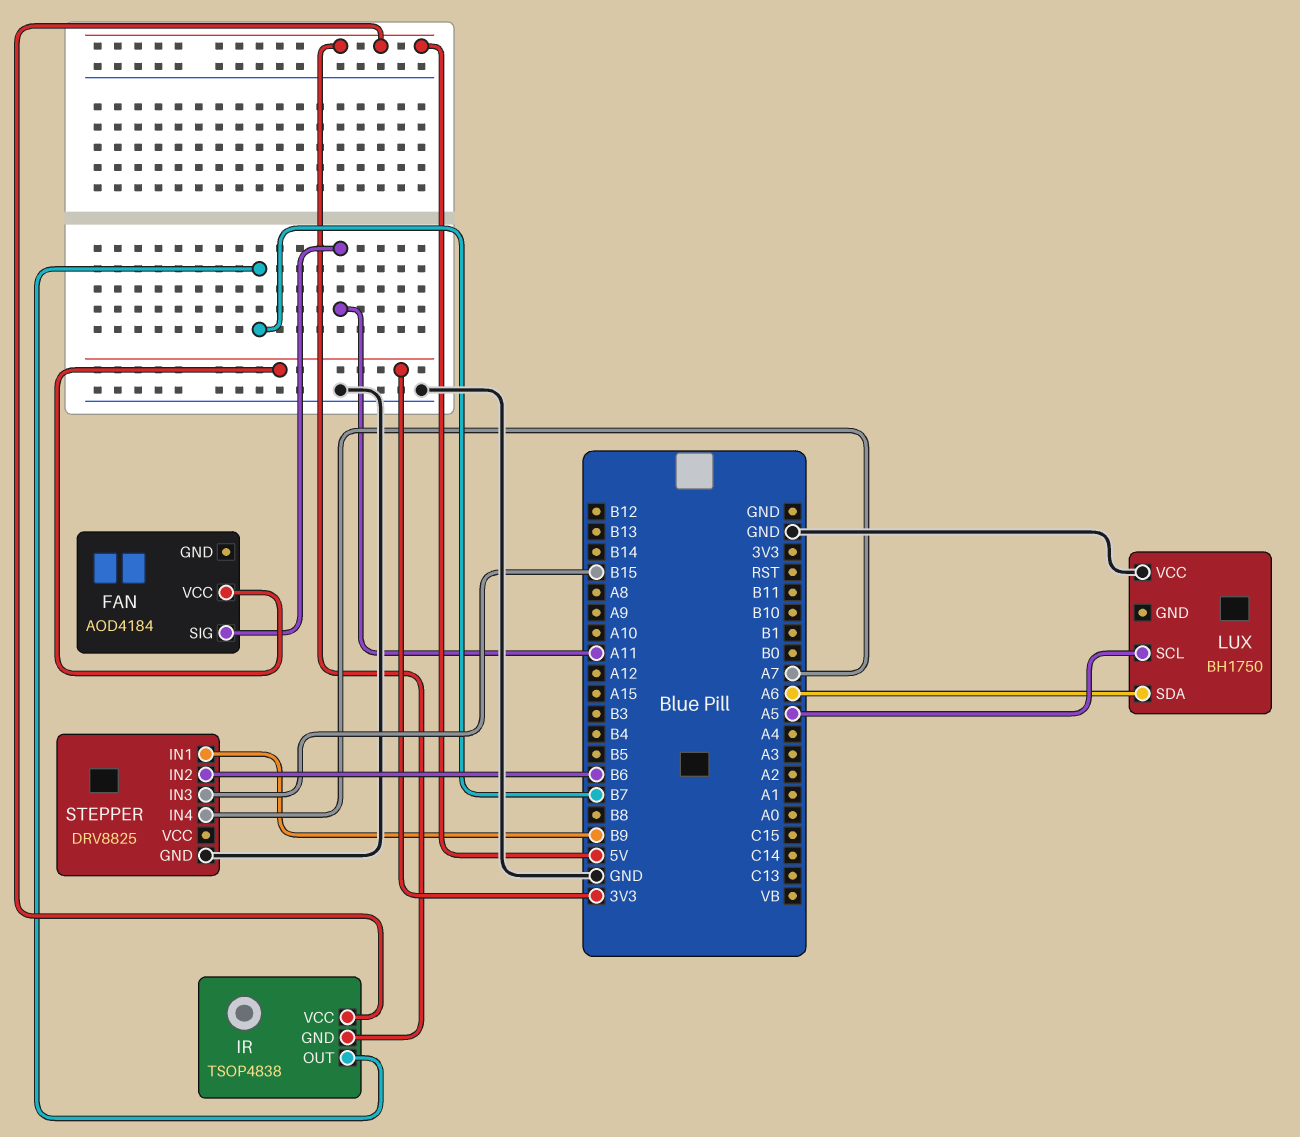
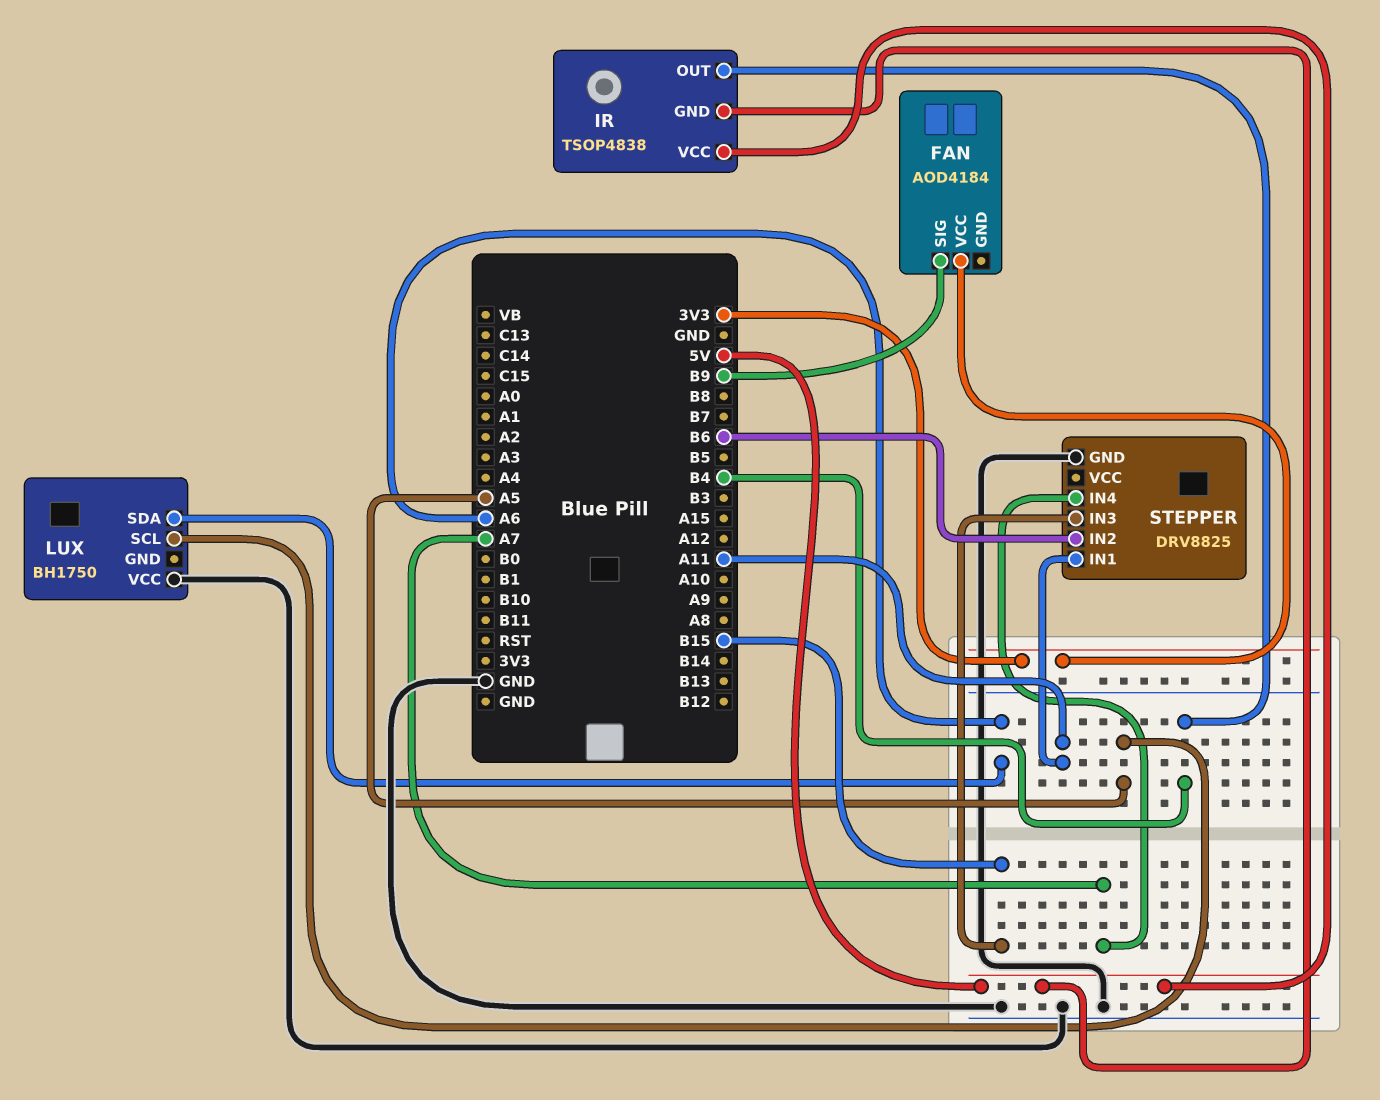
FAN pin SIG: A11 -> B9
IR pin OUT: B7 -> B4
STEPPER pin IN1: B9 -> A11

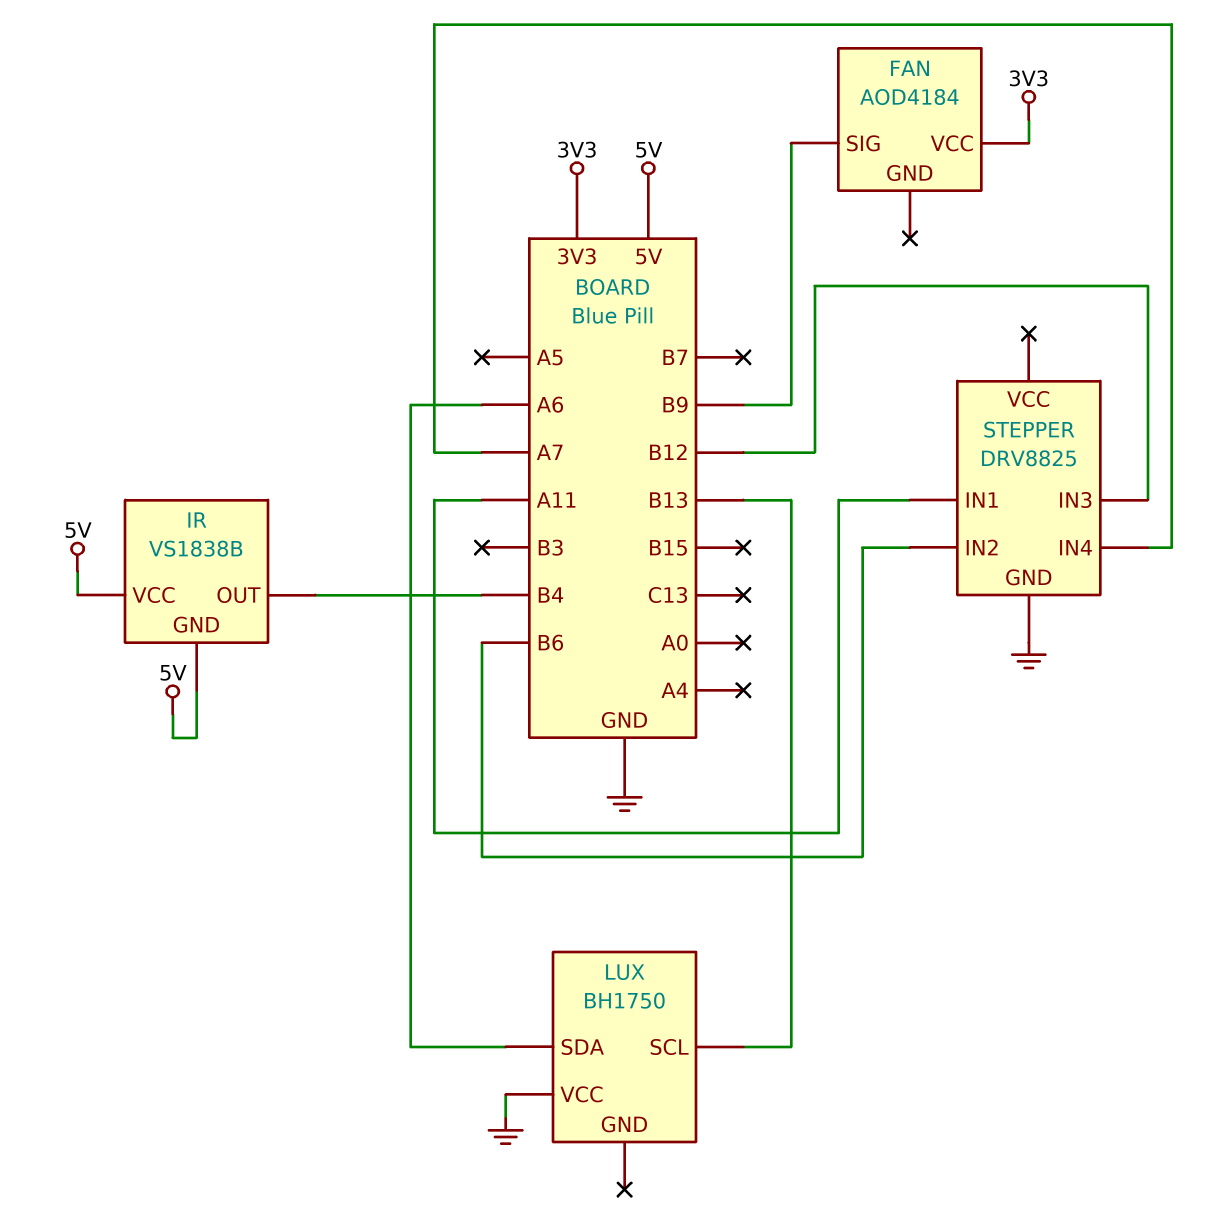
IR: TSOP4838 -> VS1838B
LUX pin SCL: A5 -> B13
STEPPER pin IN3: B15 -> B12

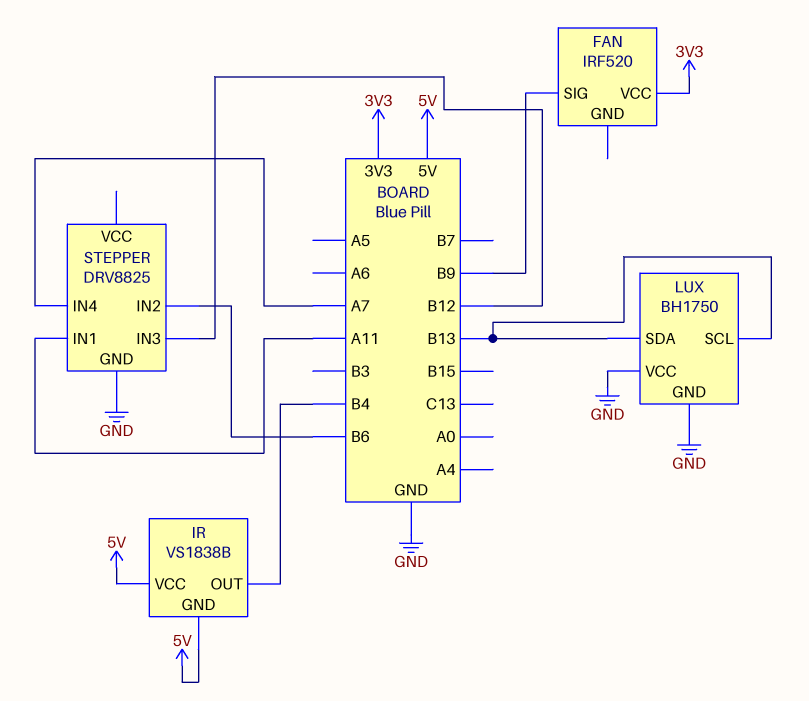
FAN: AOD4184 -> IRF520
LUX pin GND: none -> GND
LUX pin SDA: A6 -> B13

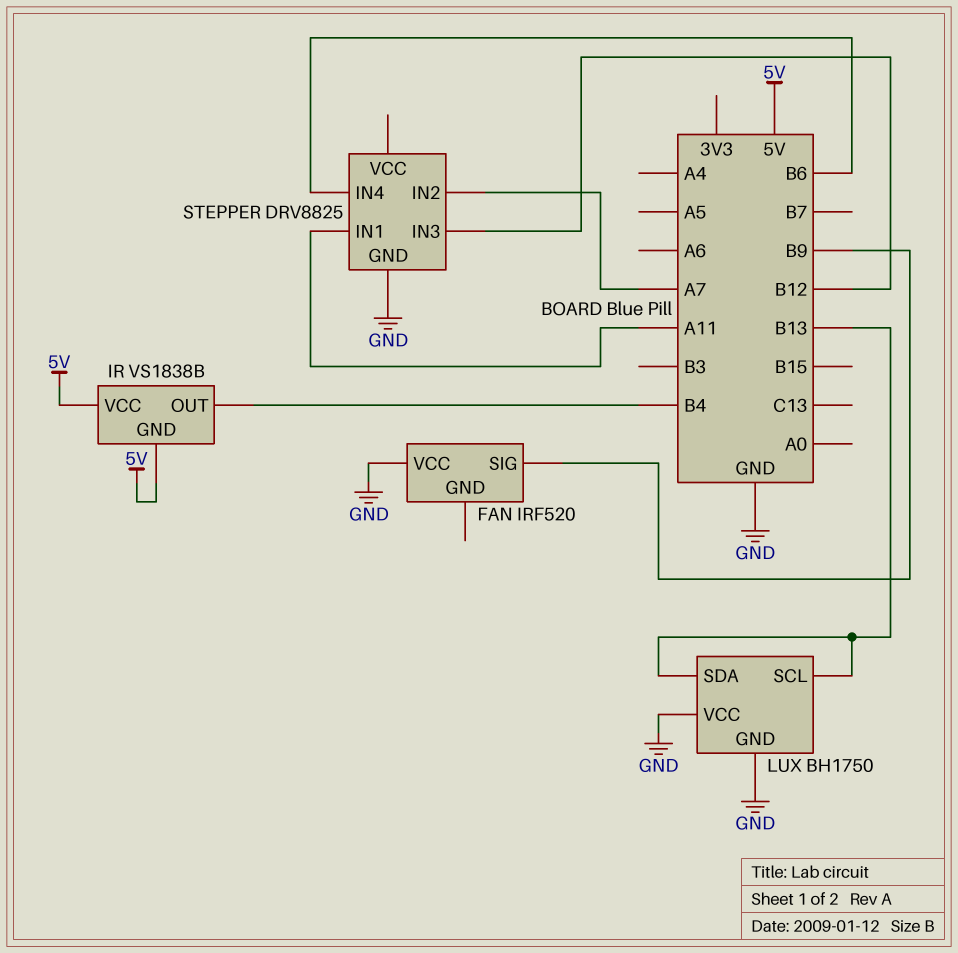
FAN pin VCC: 3V3 -> GND
STEPPER pin IN2: B6 -> A7
STEPPER pin IN4: A7 -> B6

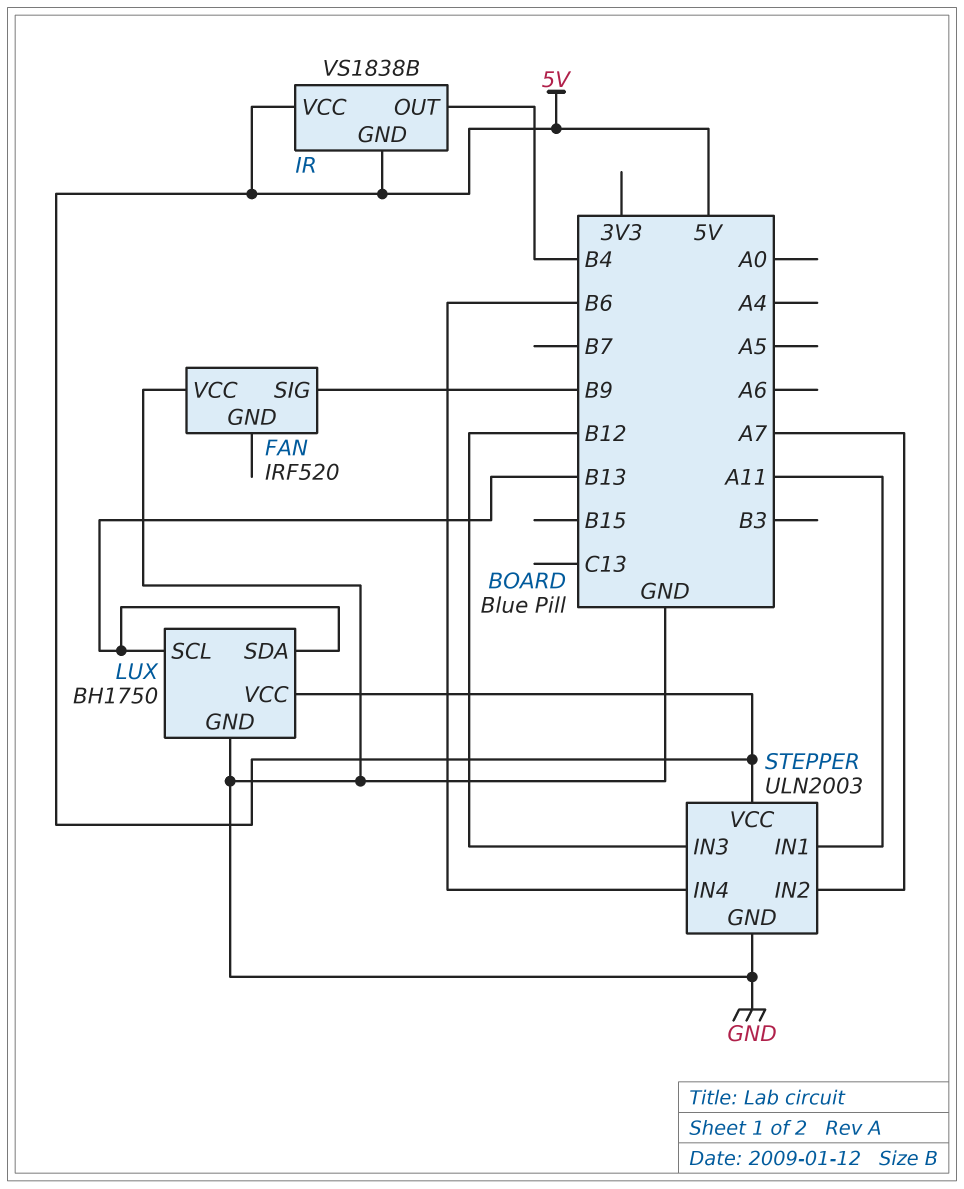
LUX pin VCC: GND -> 5V
STEPPER: DRV8825 -> ULN2003
STEPPER pin VCC: none -> 5V

